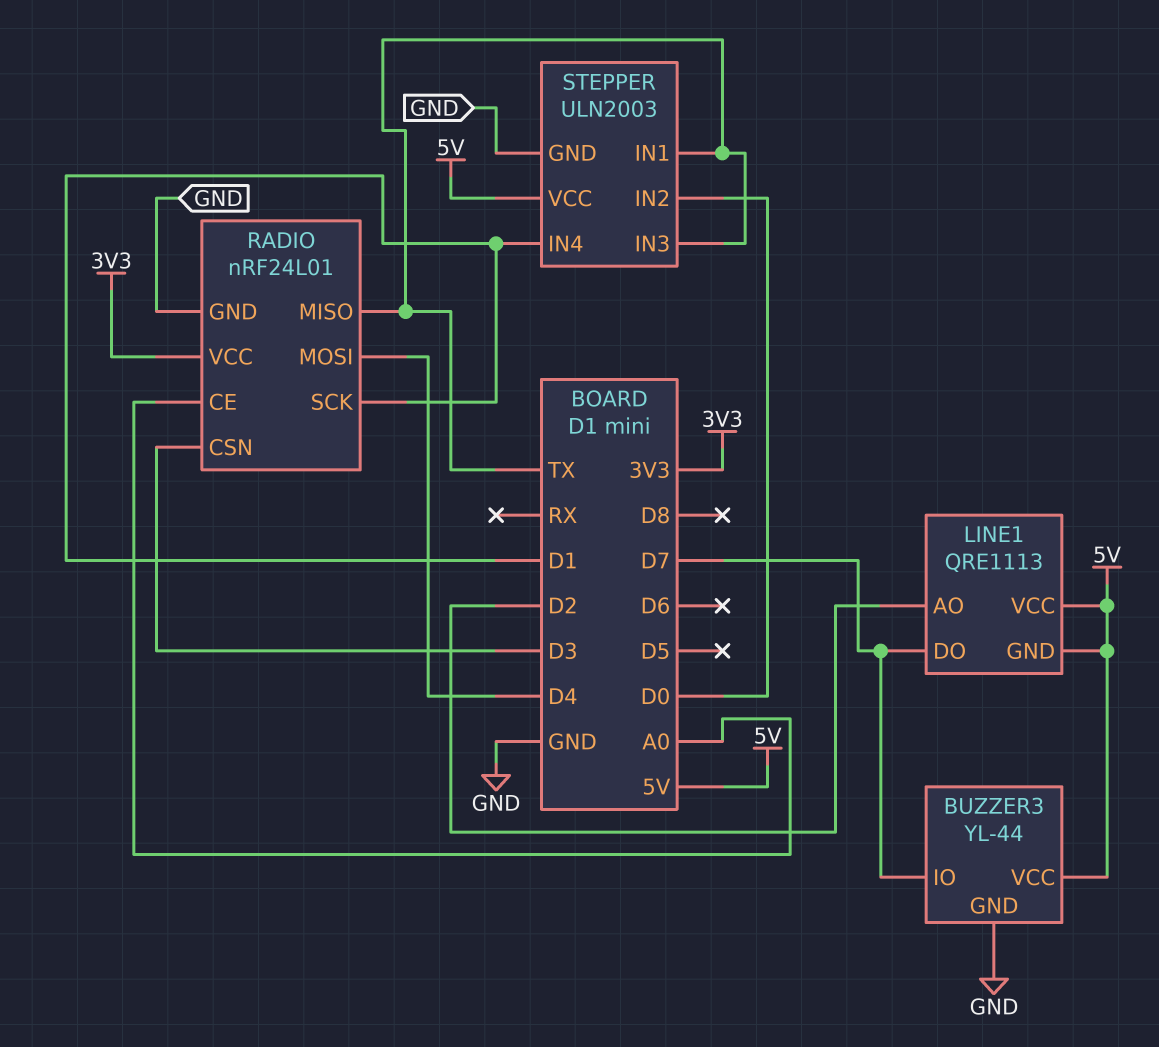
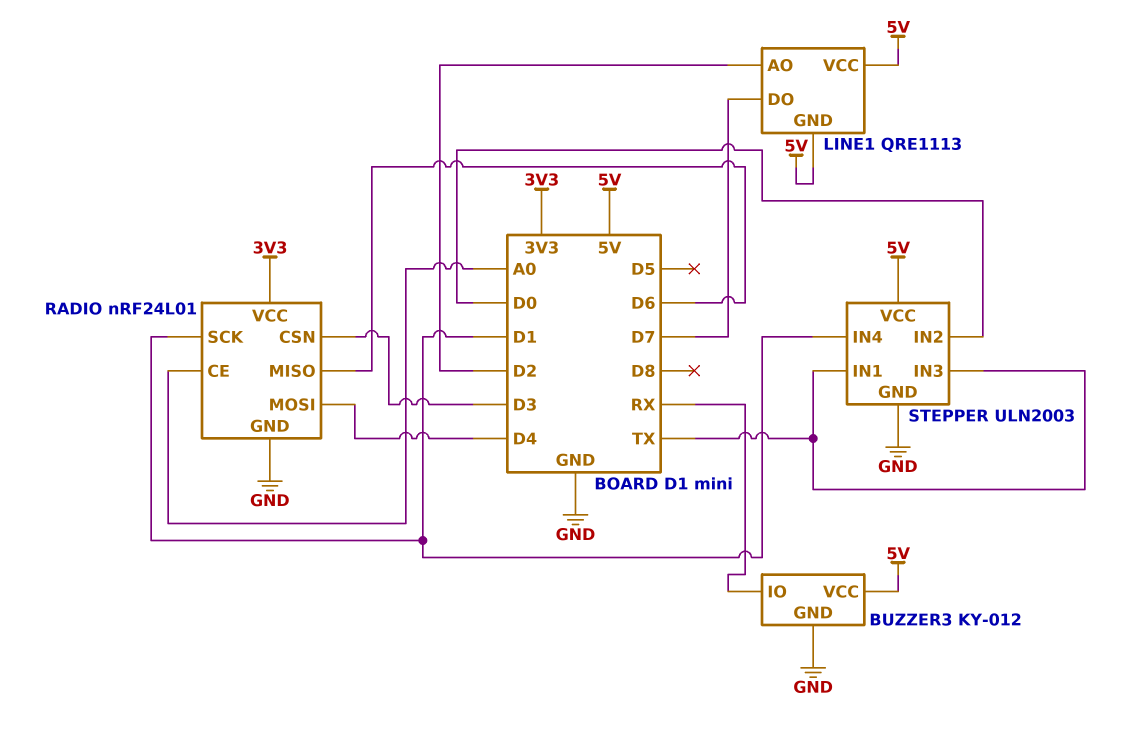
BUZZER3: YL-44 -> KY-012
BUZZER3 pin IO: D7 -> RX
RADIO pin MISO: TX -> D6

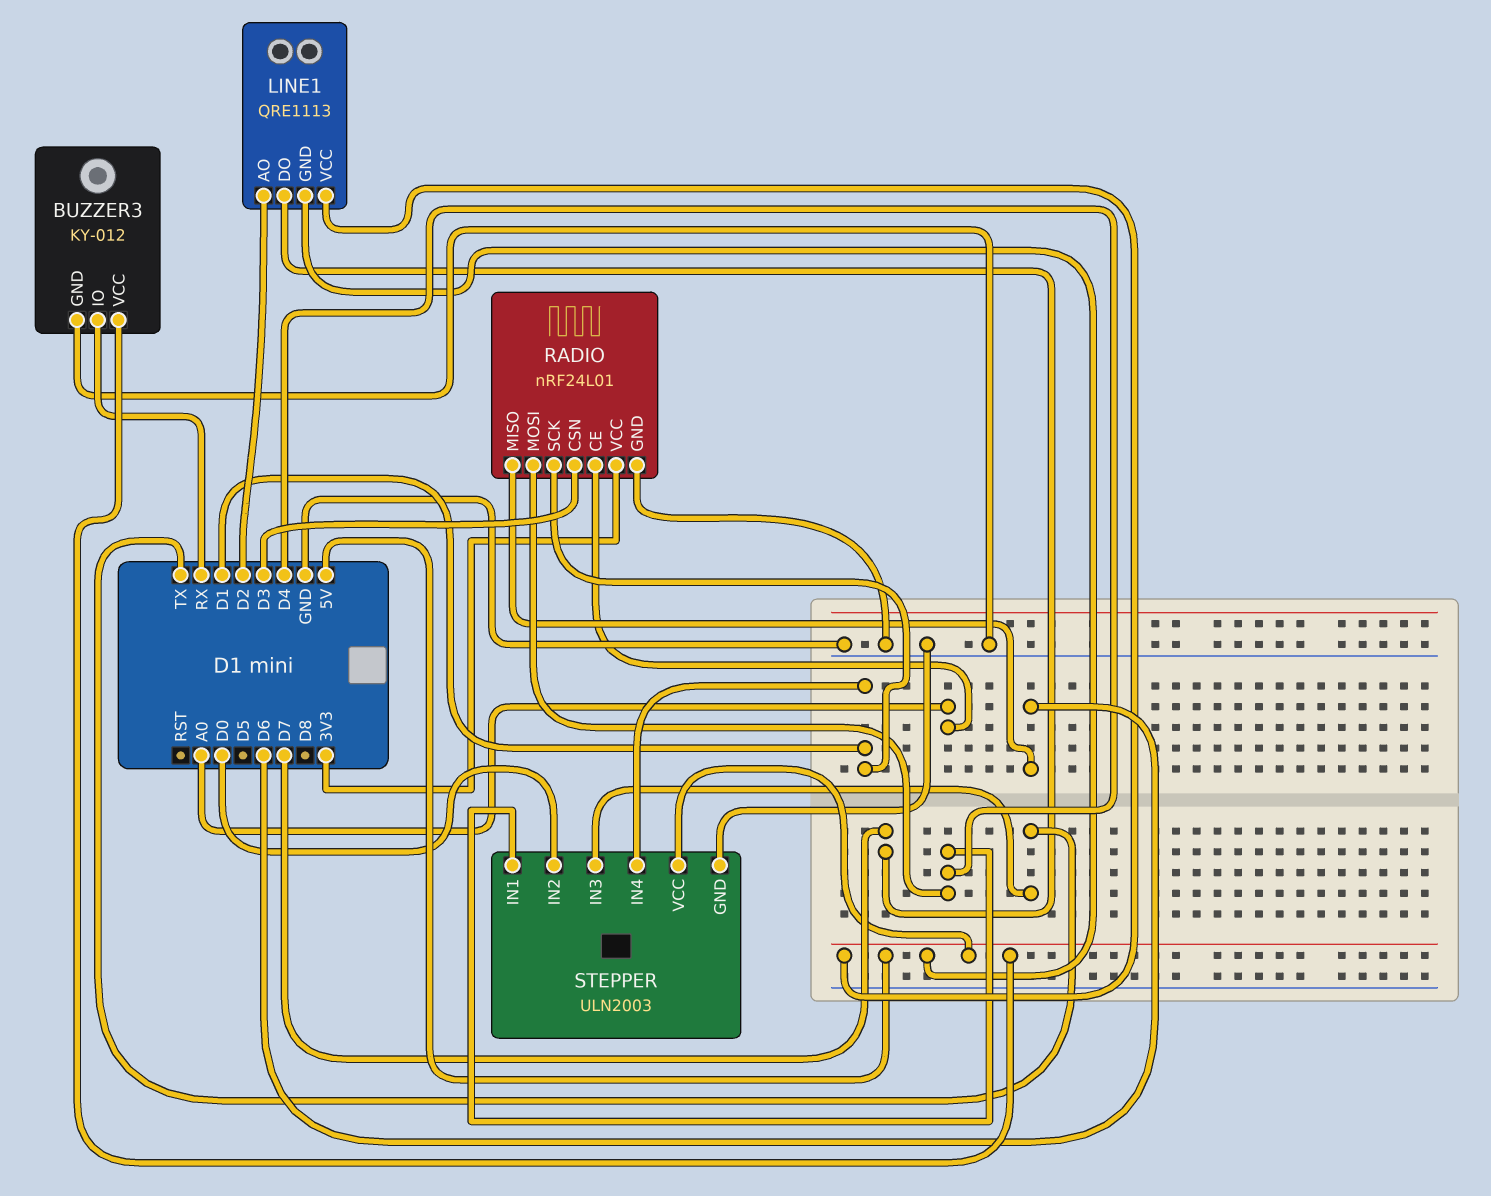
STEPPER pin IN1: TX -> D4

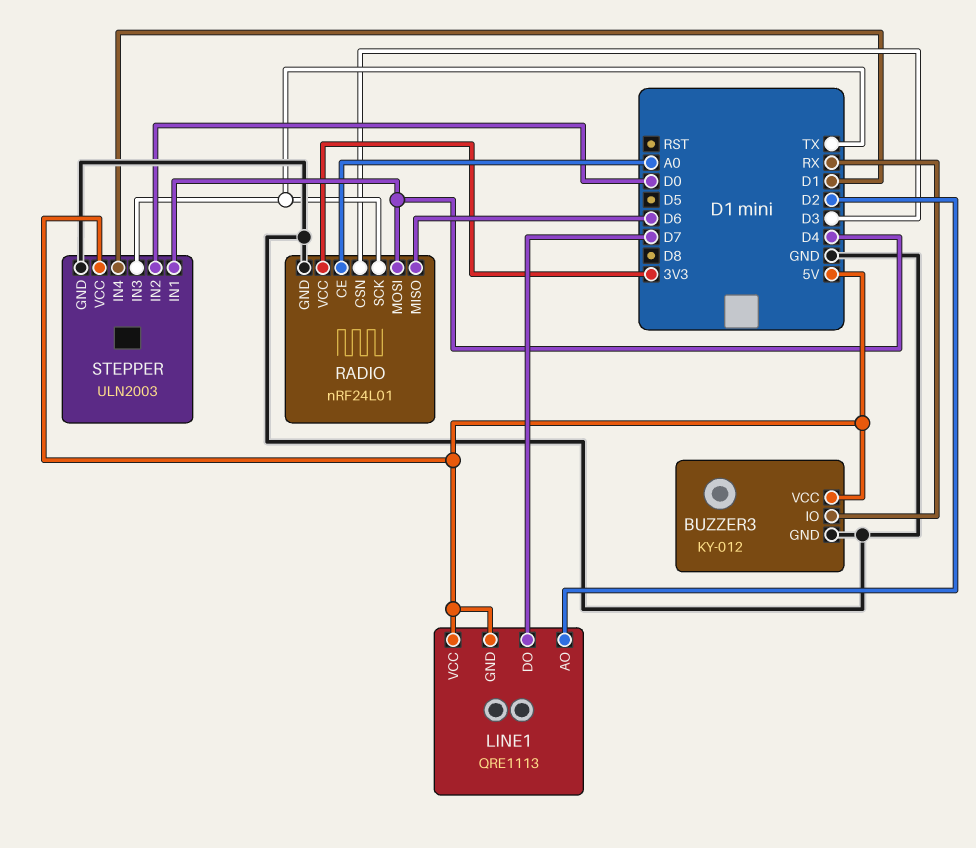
RADIO pin SCK: D1 -> TX

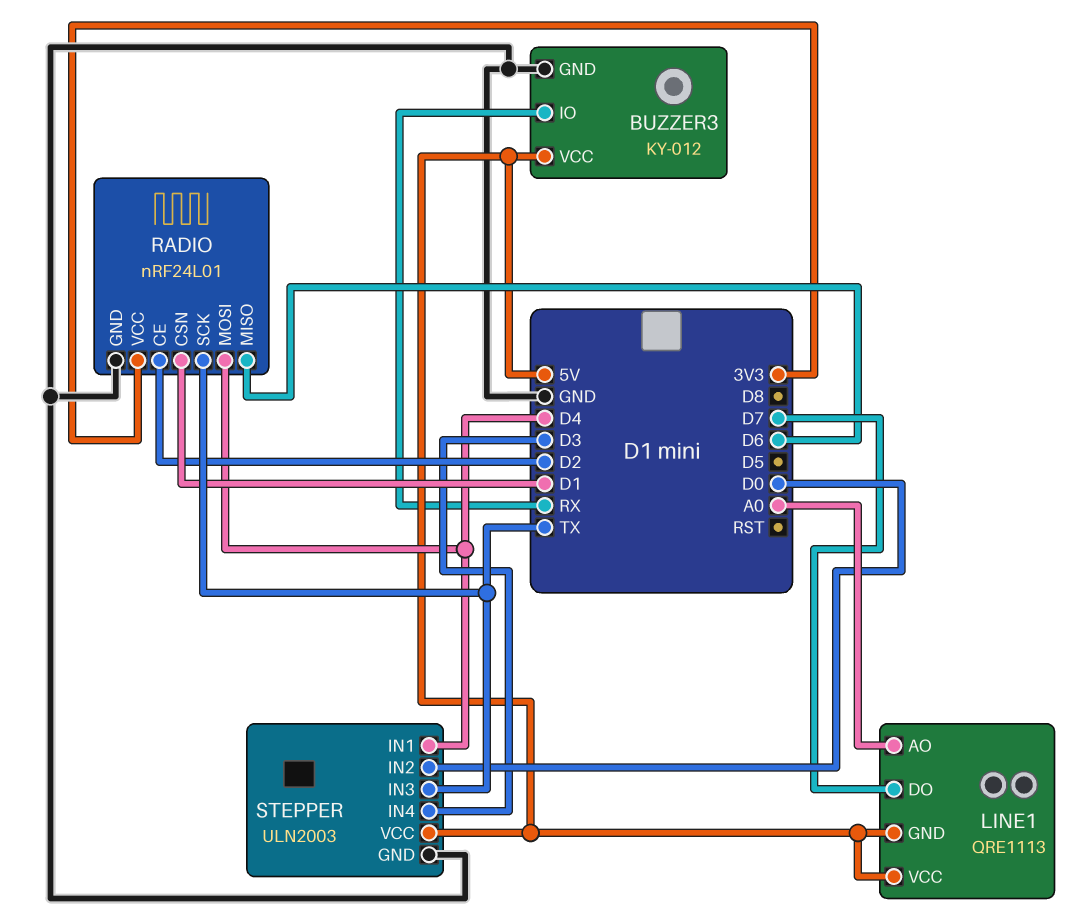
LINE1 pin AO: D2 -> A0
RADIO pin CE: A0 -> D2
RADIO pin CSN: D3 -> D1
STEPPER pin IN4: D1 -> D3

